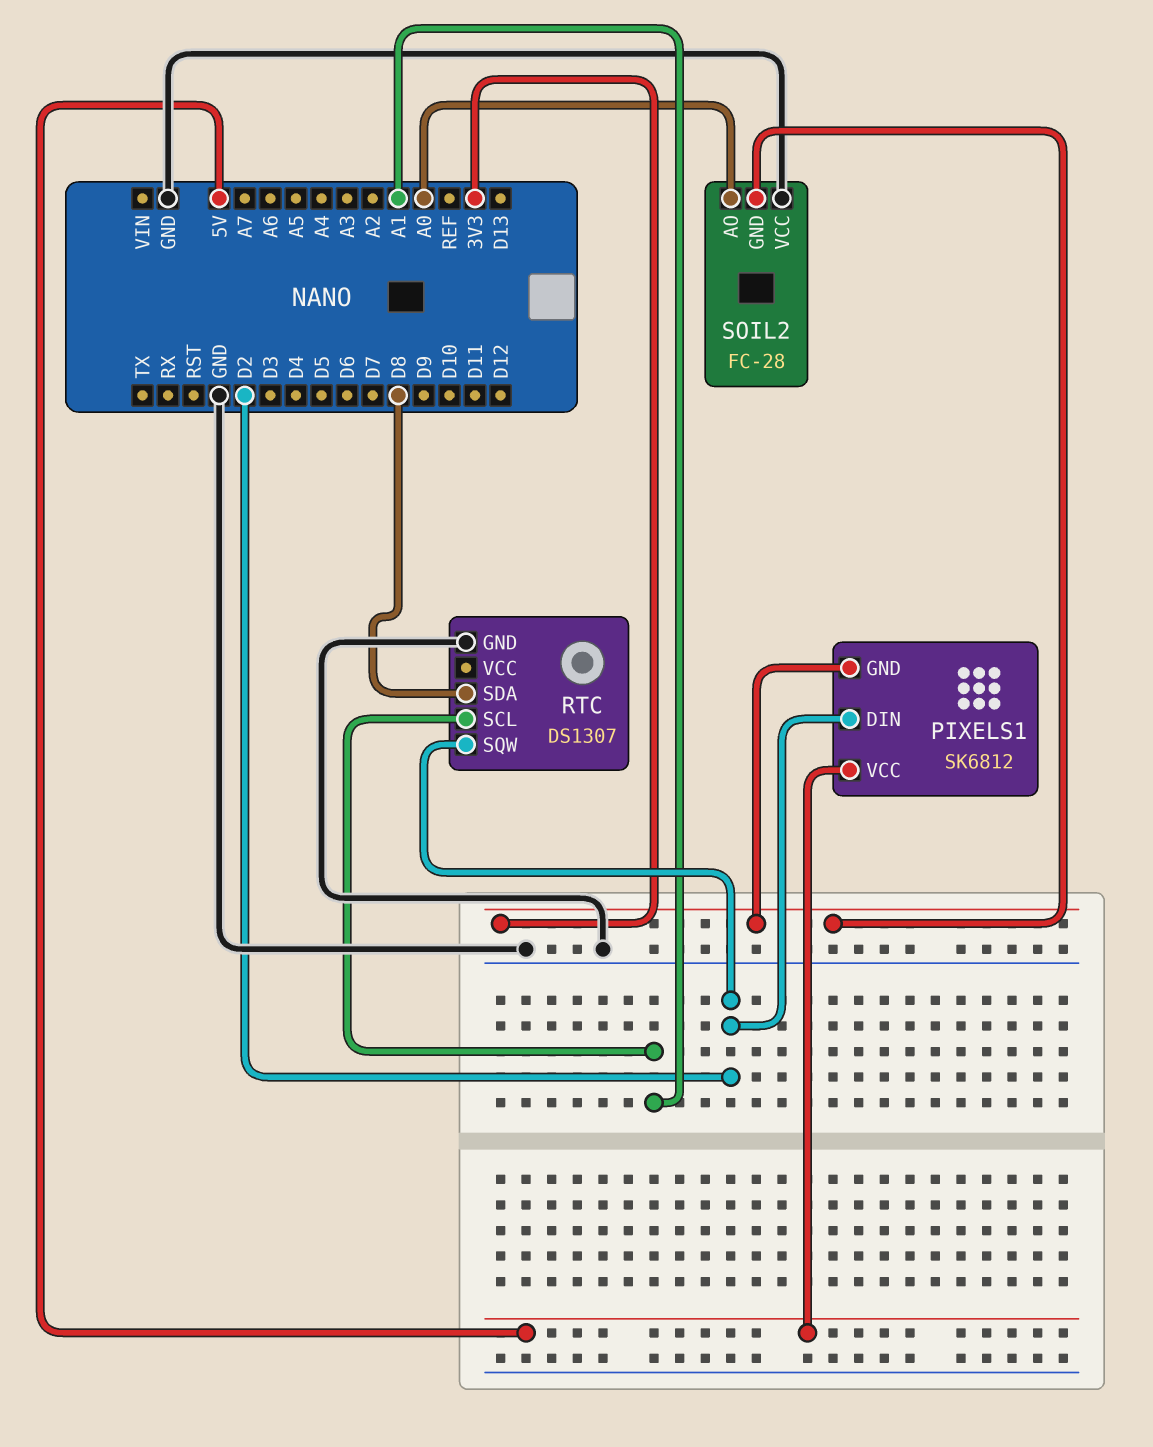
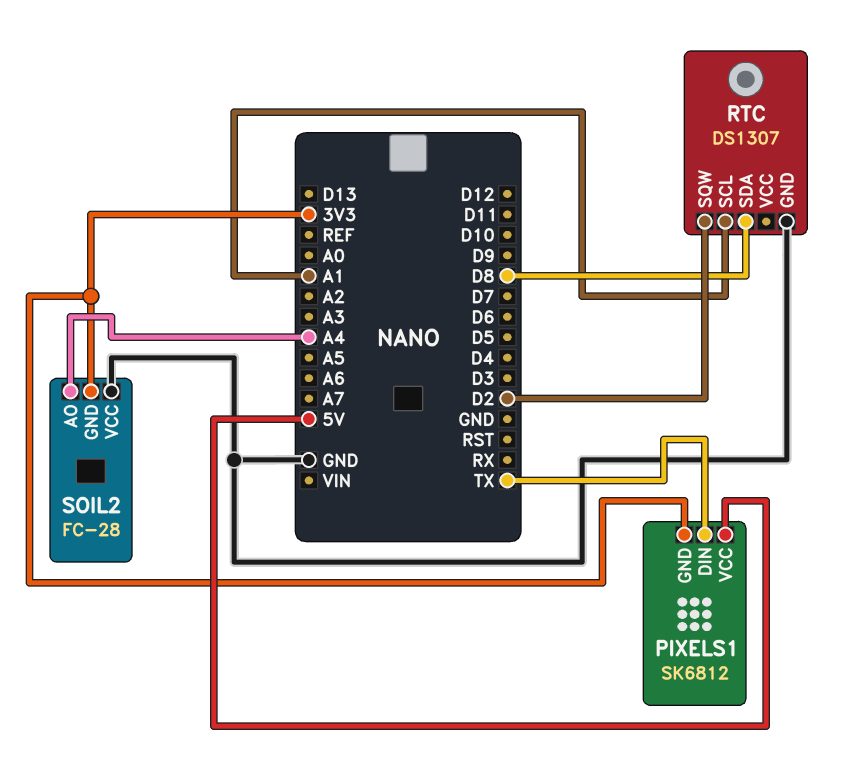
PIXELS1 pin DIN: D2 -> TX
SOIL2 pin AO: A0 -> A4

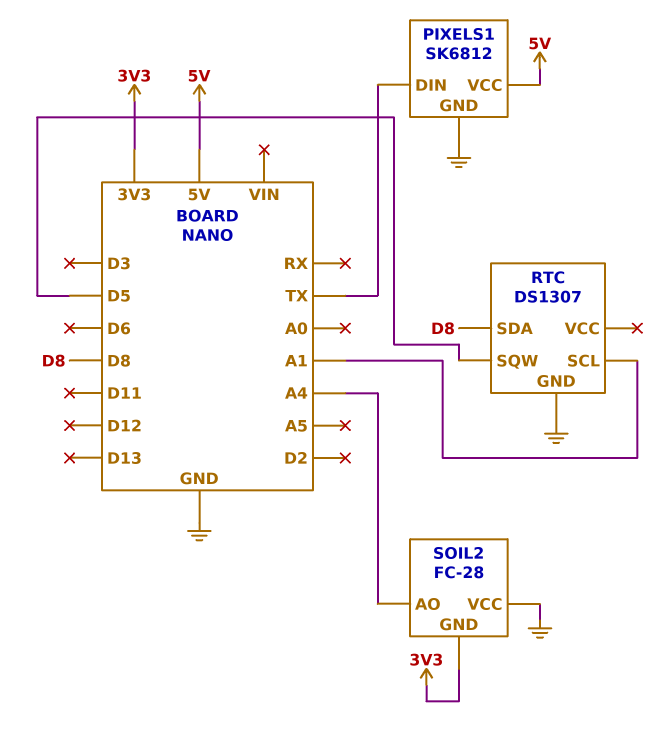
PIXELS1 pin GND: 3V3 -> GND
RTC pin SQW: D2 -> D5

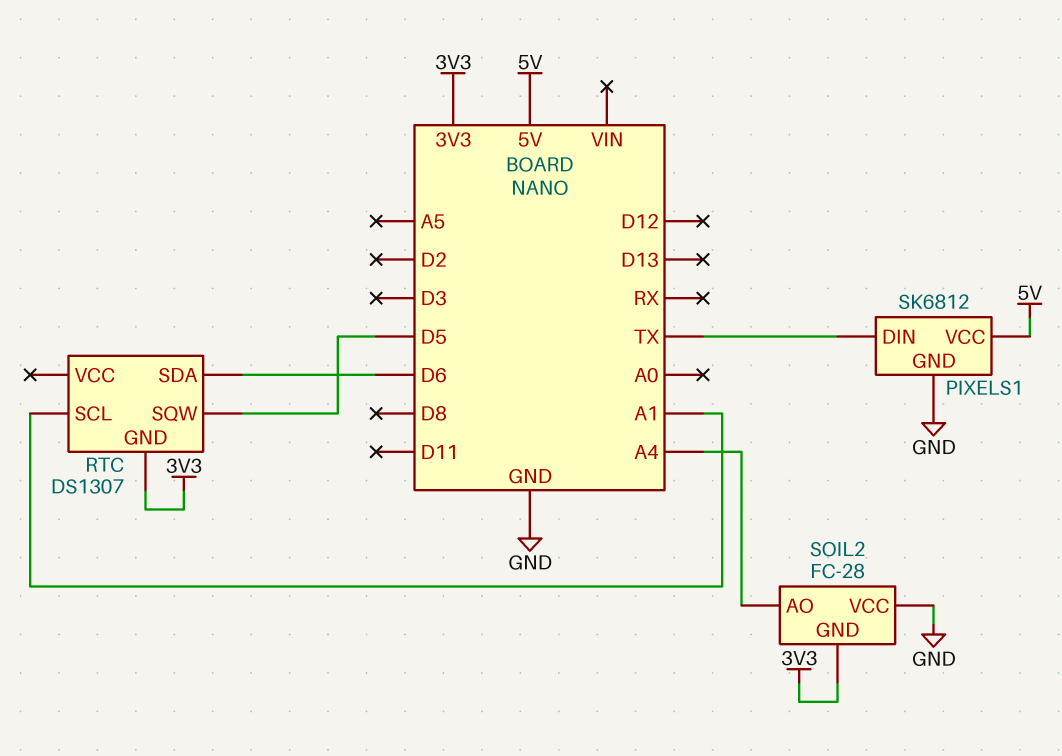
RTC pin GND: GND -> 3V3
RTC pin SDA: D8 -> D6

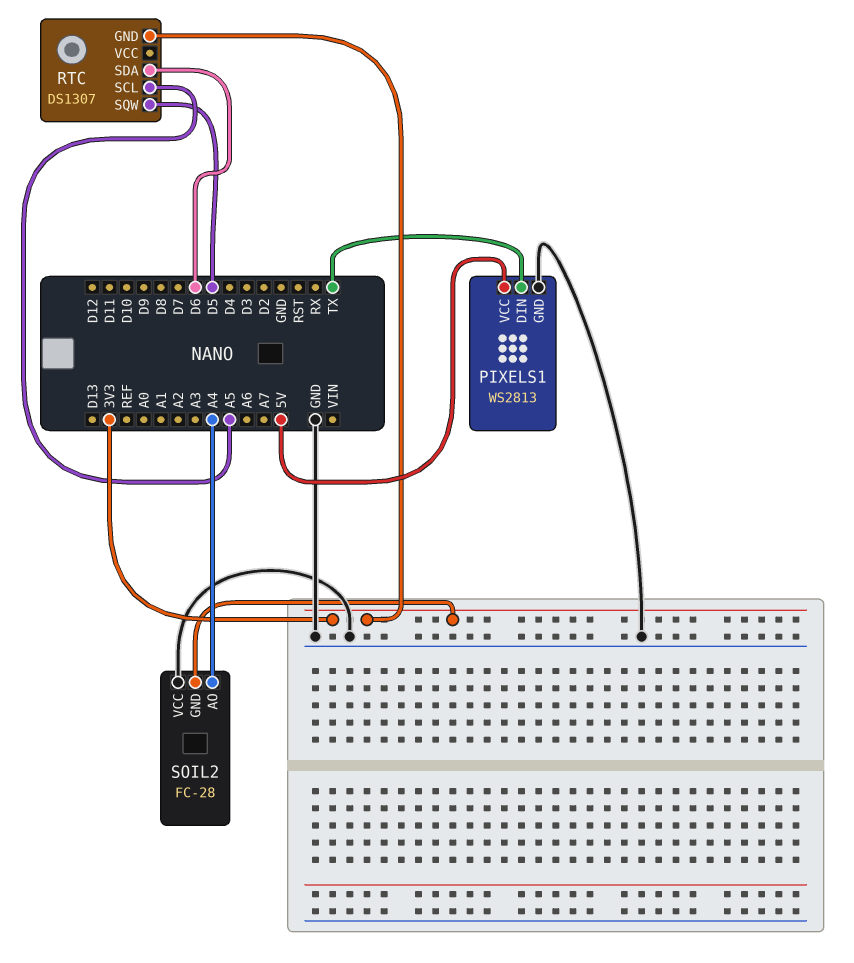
PIXELS1: SK6812 -> WS2813
RTC pin SCL: A1 -> A5

